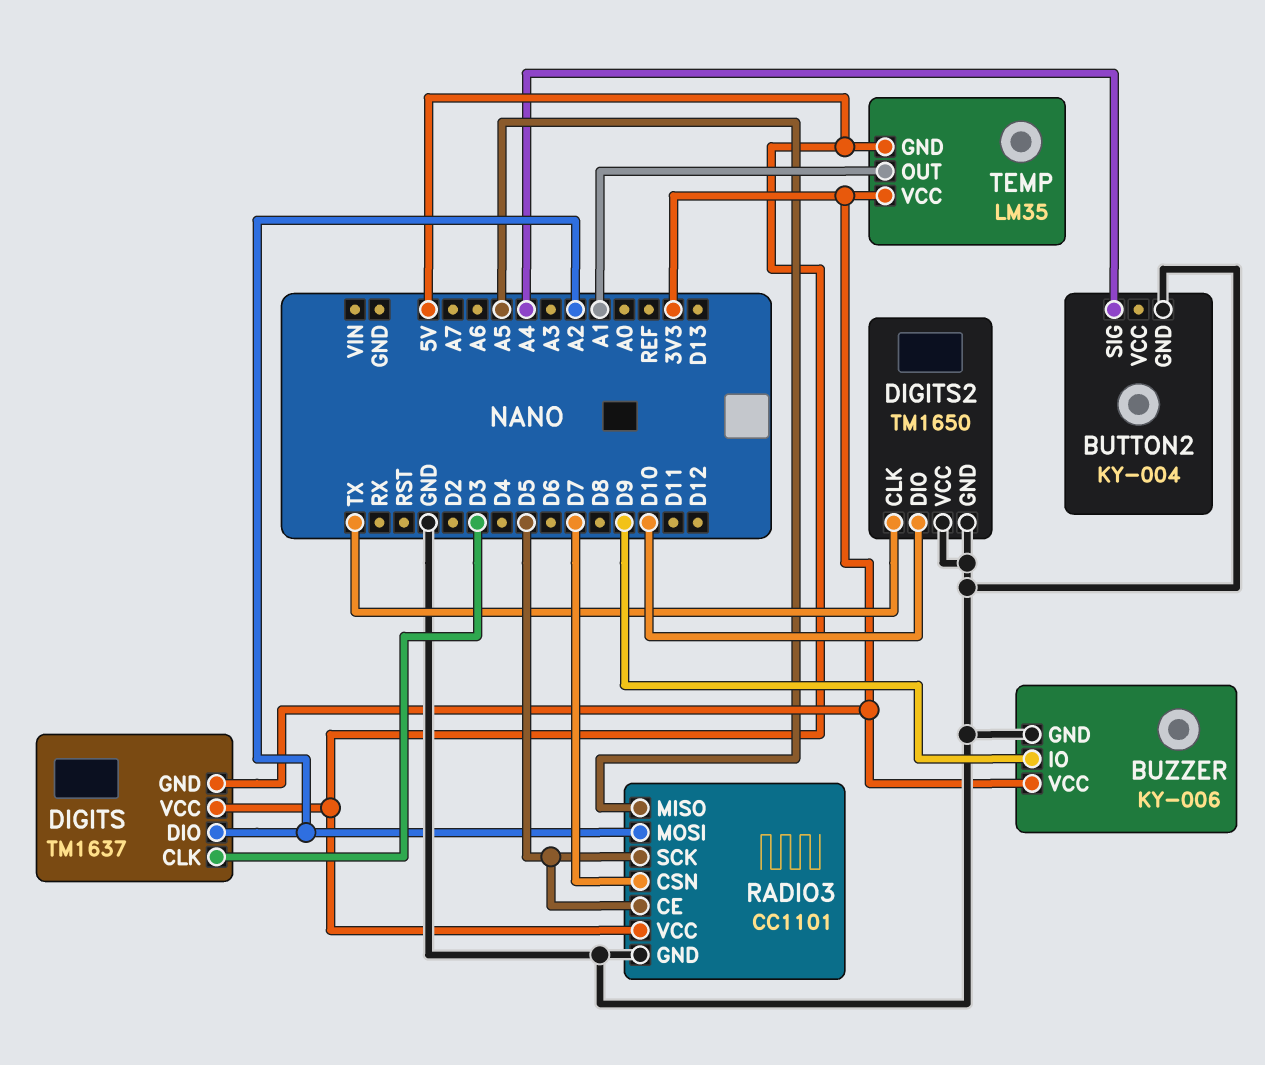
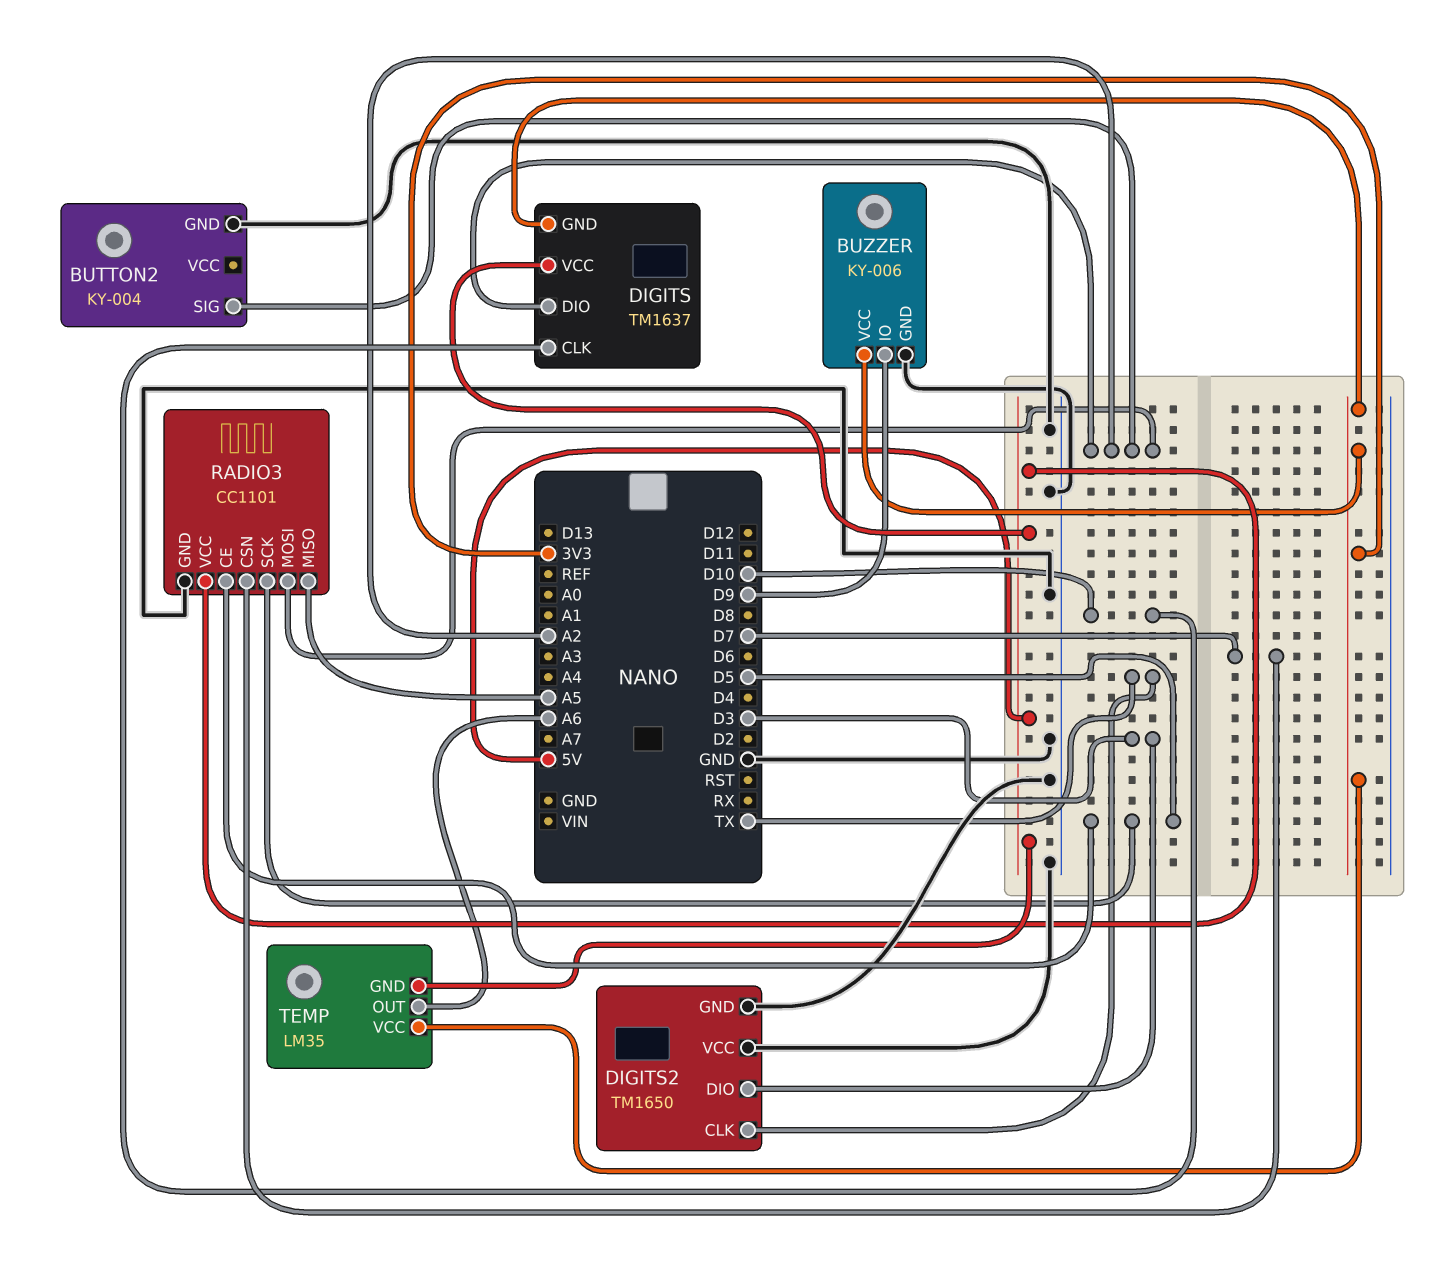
BUTTON2 pin SIG: A4 -> A2
DIGITS pin CLK: D3 -> D10
DIGITS2 pin DIO: D10 -> D3
TEMP pin OUT: A1 -> A6

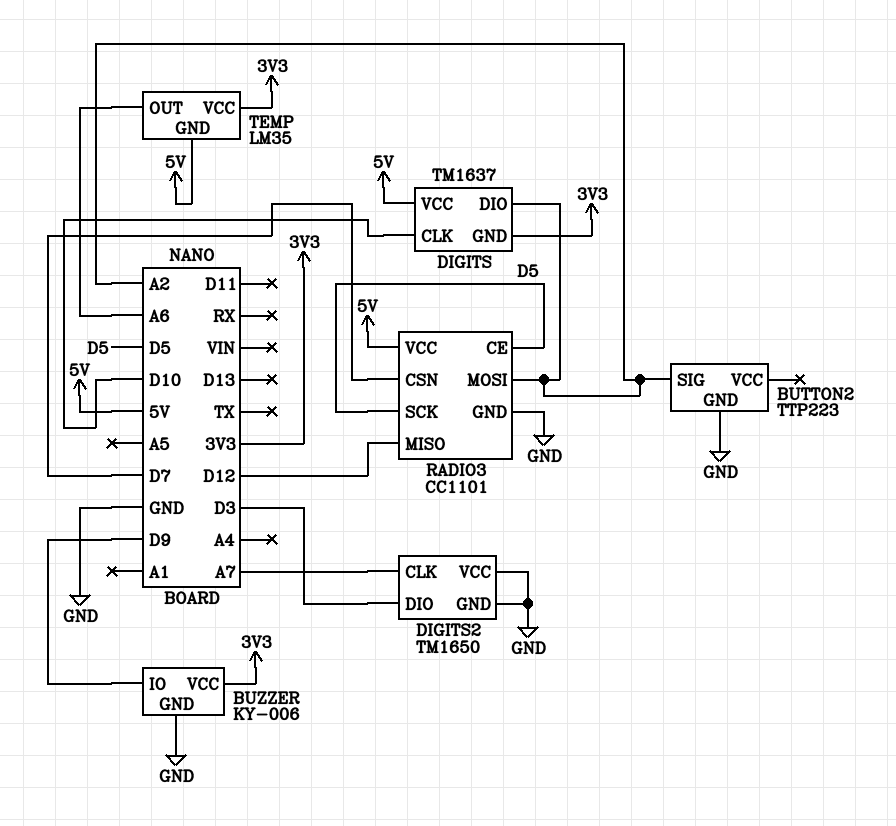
BUTTON2: KY-004 -> TTP223
DIGITS2 pin CLK: TX -> A7
RADIO3 pin MISO: A5 -> D12

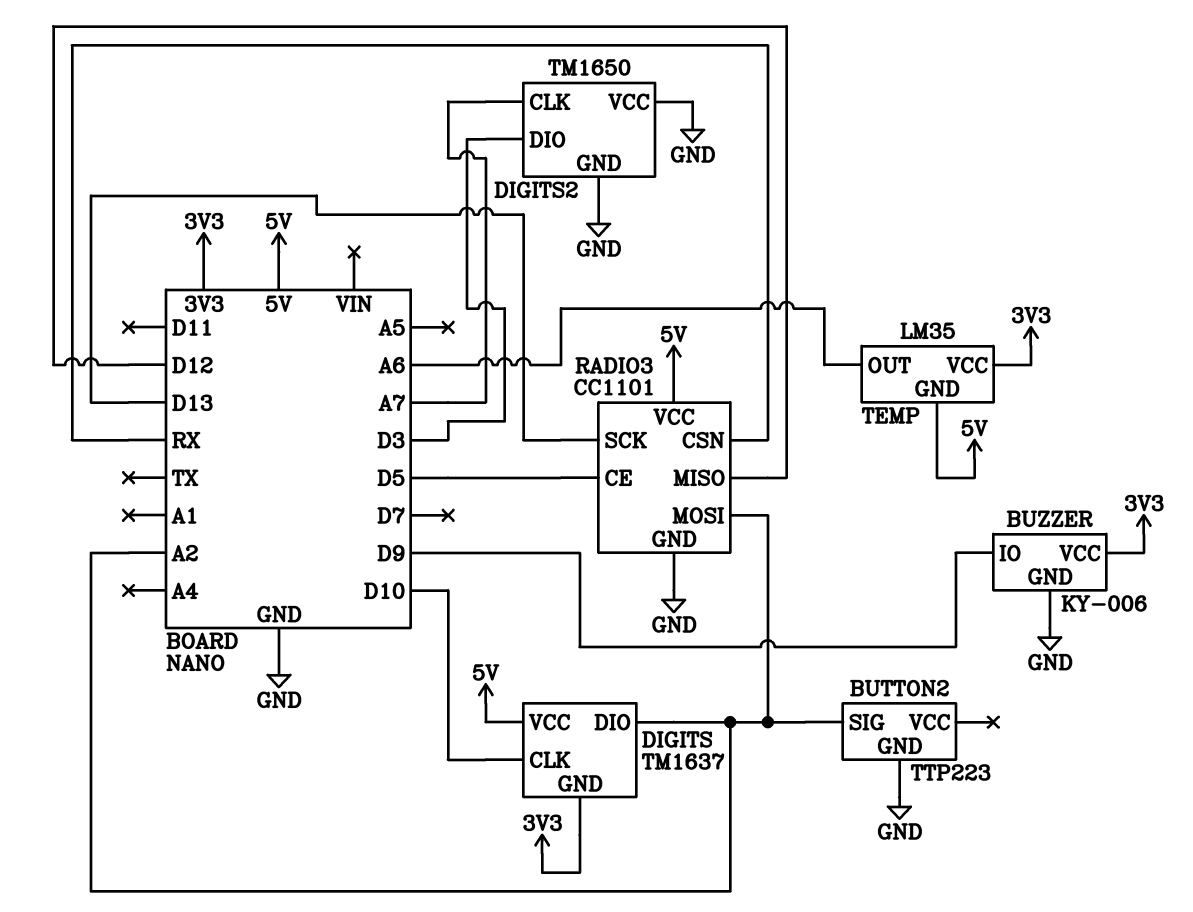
RADIO3 pin CSN: D7 -> RX
RADIO3 pin SCK: D5 -> D13

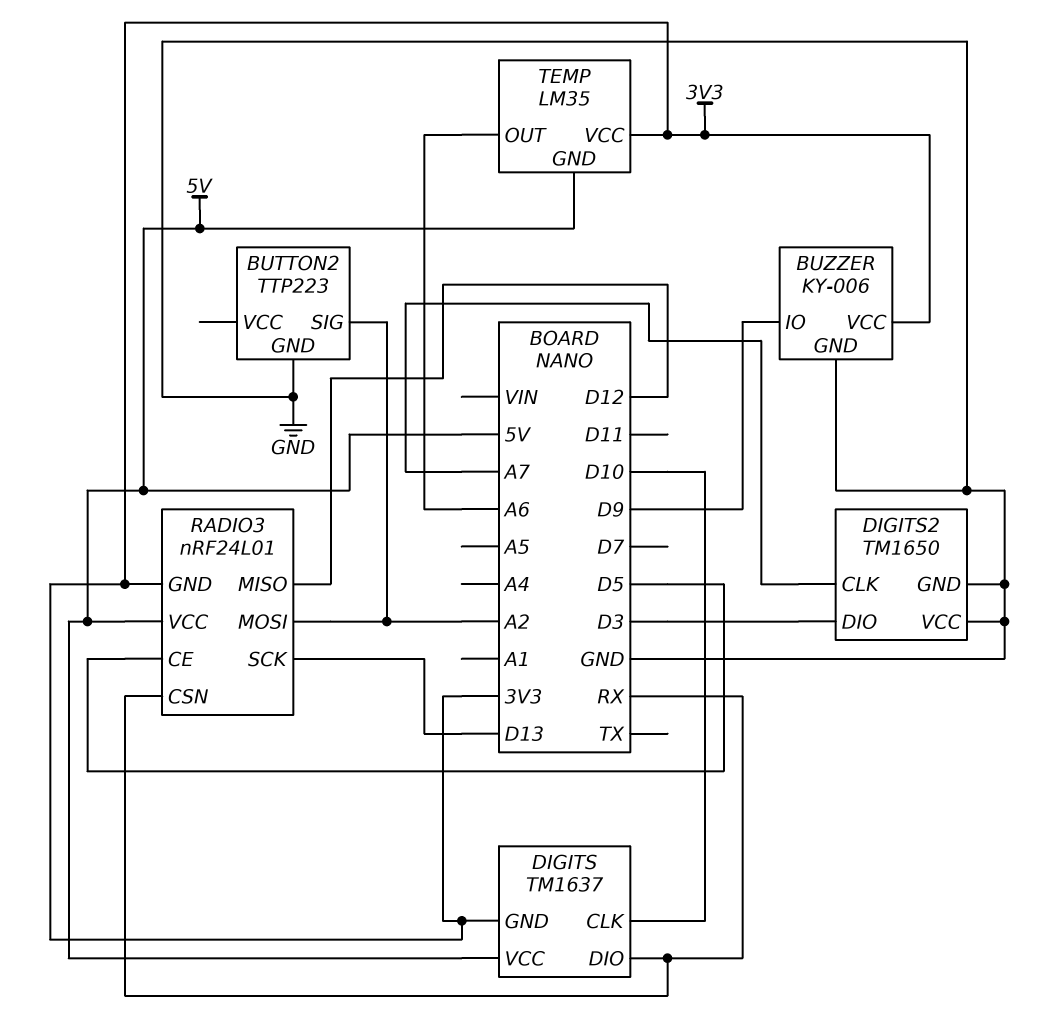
DIGITS pin DIO: A2 -> RX
RADIO3: CC1101 -> nRF24L01
RADIO3 pin GND: GND -> 3V3

